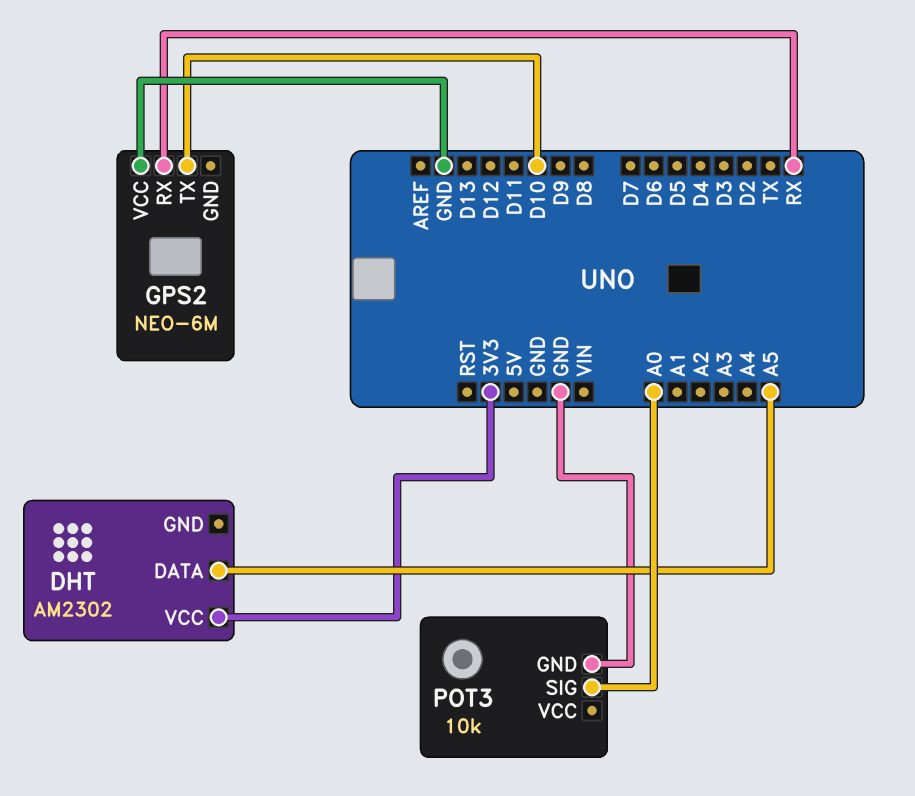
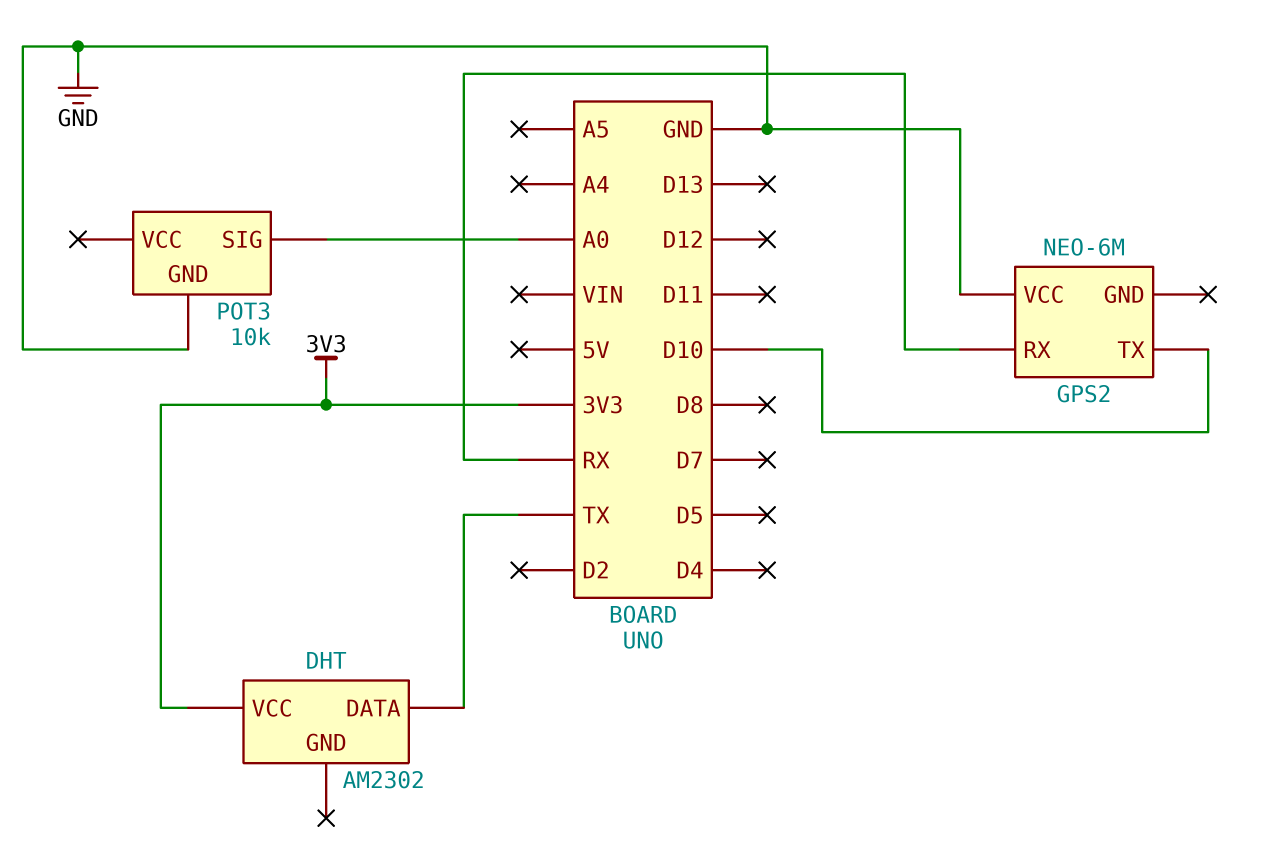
DHT pin DATA: A5 -> TX

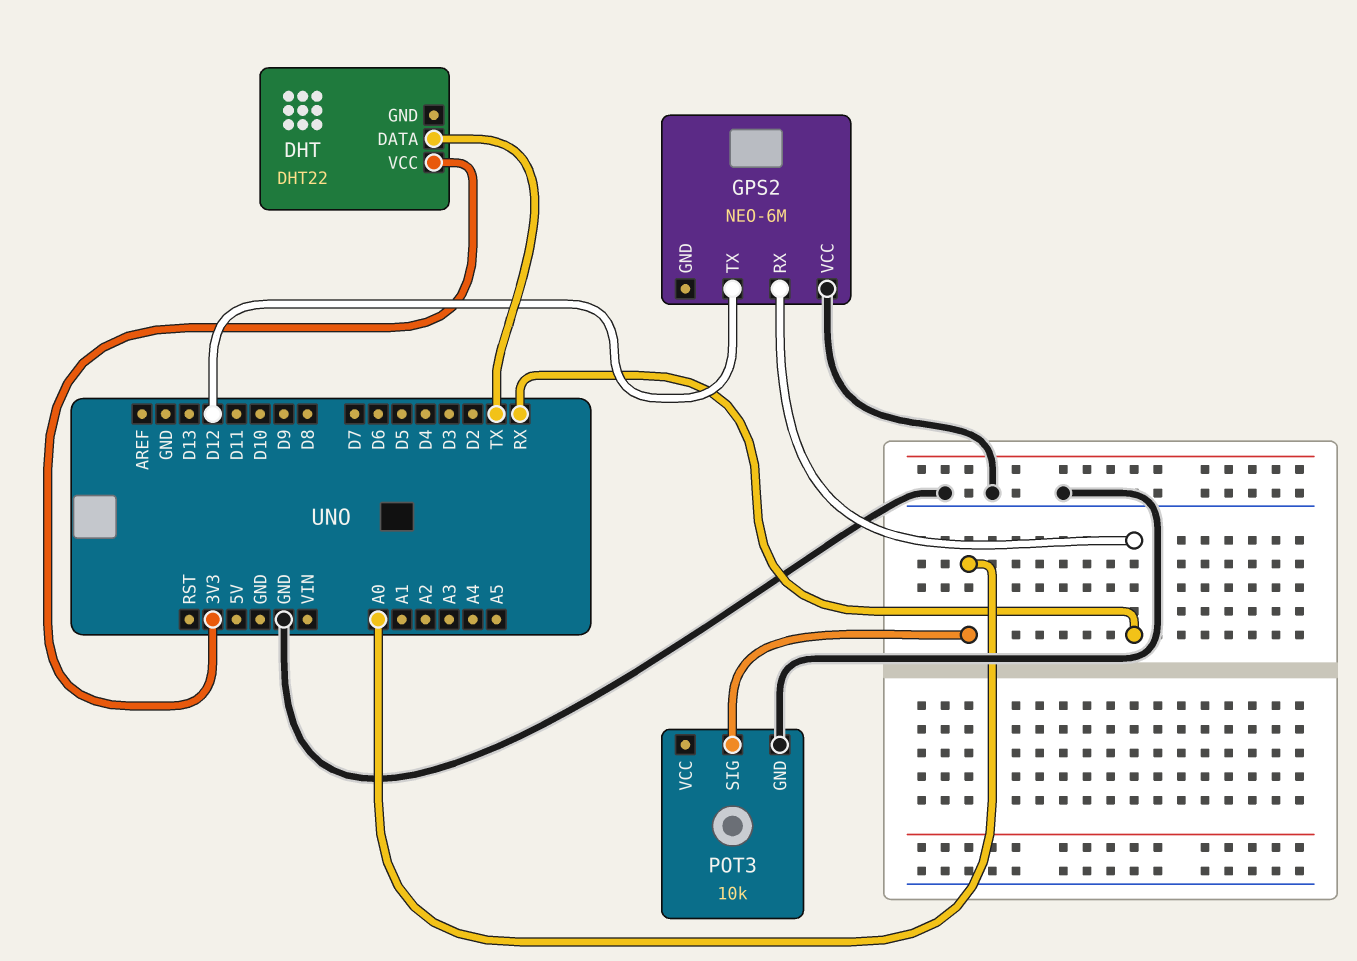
DHT: AM2302 -> DHT22
GPS2 pin TX: D10 -> D12

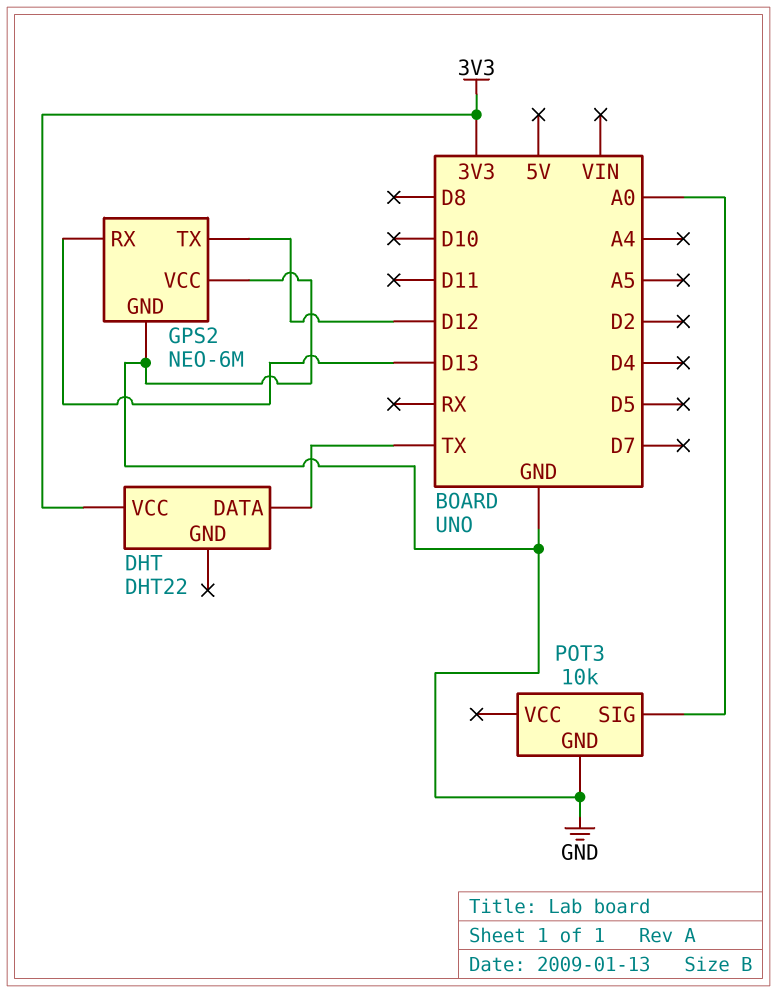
GPS2 pin GND: none -> GND
GPS2 pin RX: RX -> D13

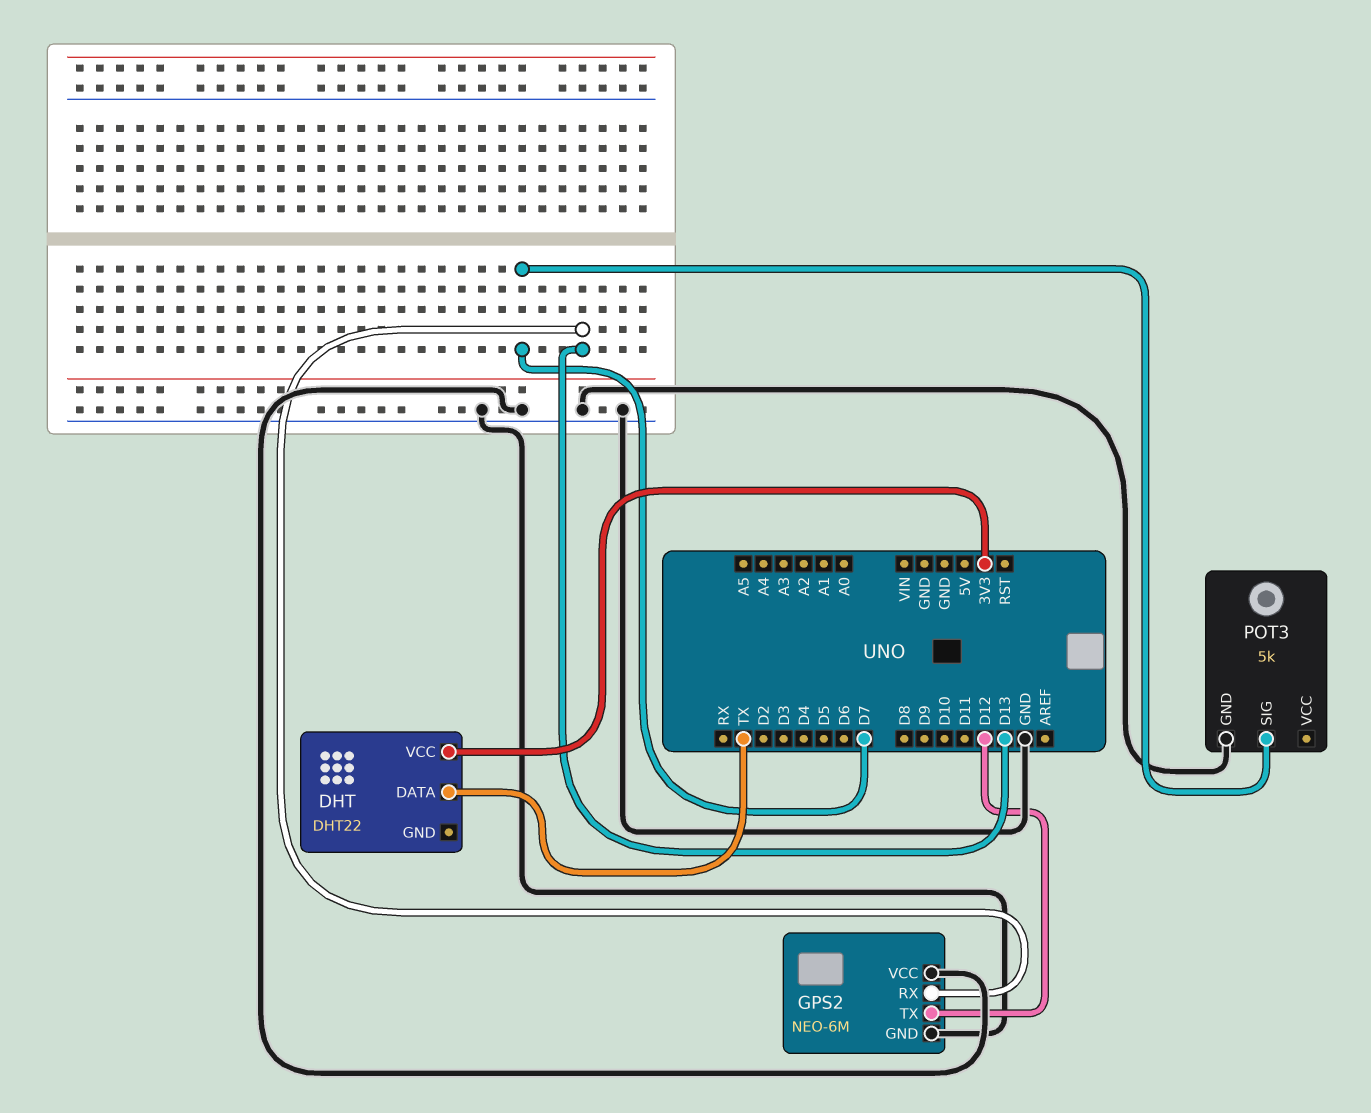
POT3: 10k -> 5k
POT3 pin SIG: A0 -> D7

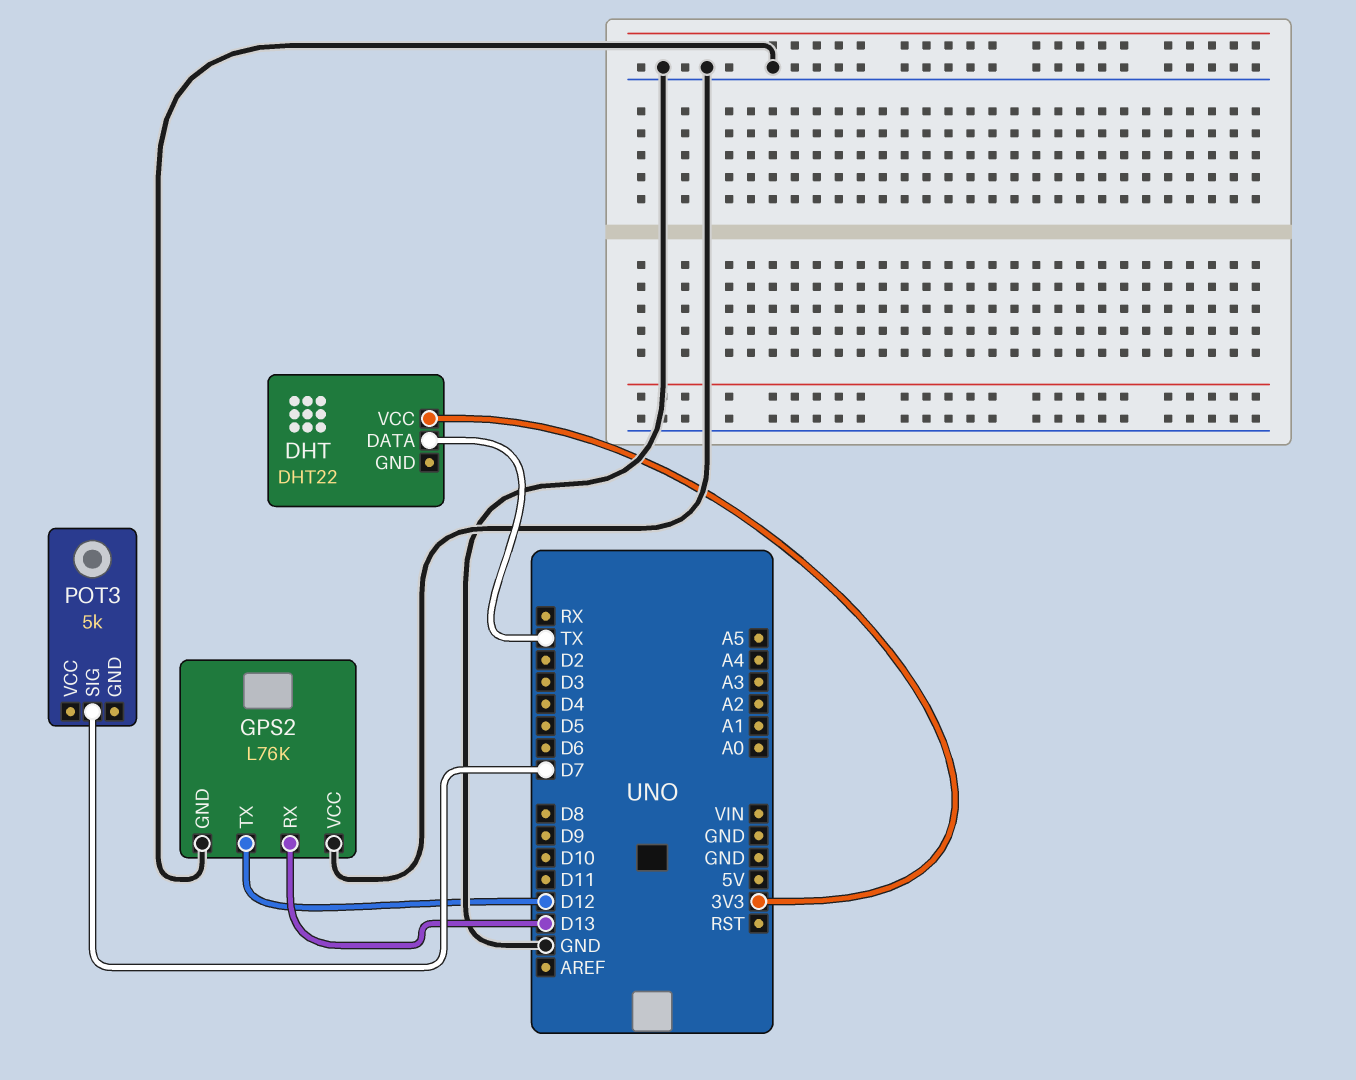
GPS2: NEO-6M -> L76K
POT3 pin GND: GND -> none

